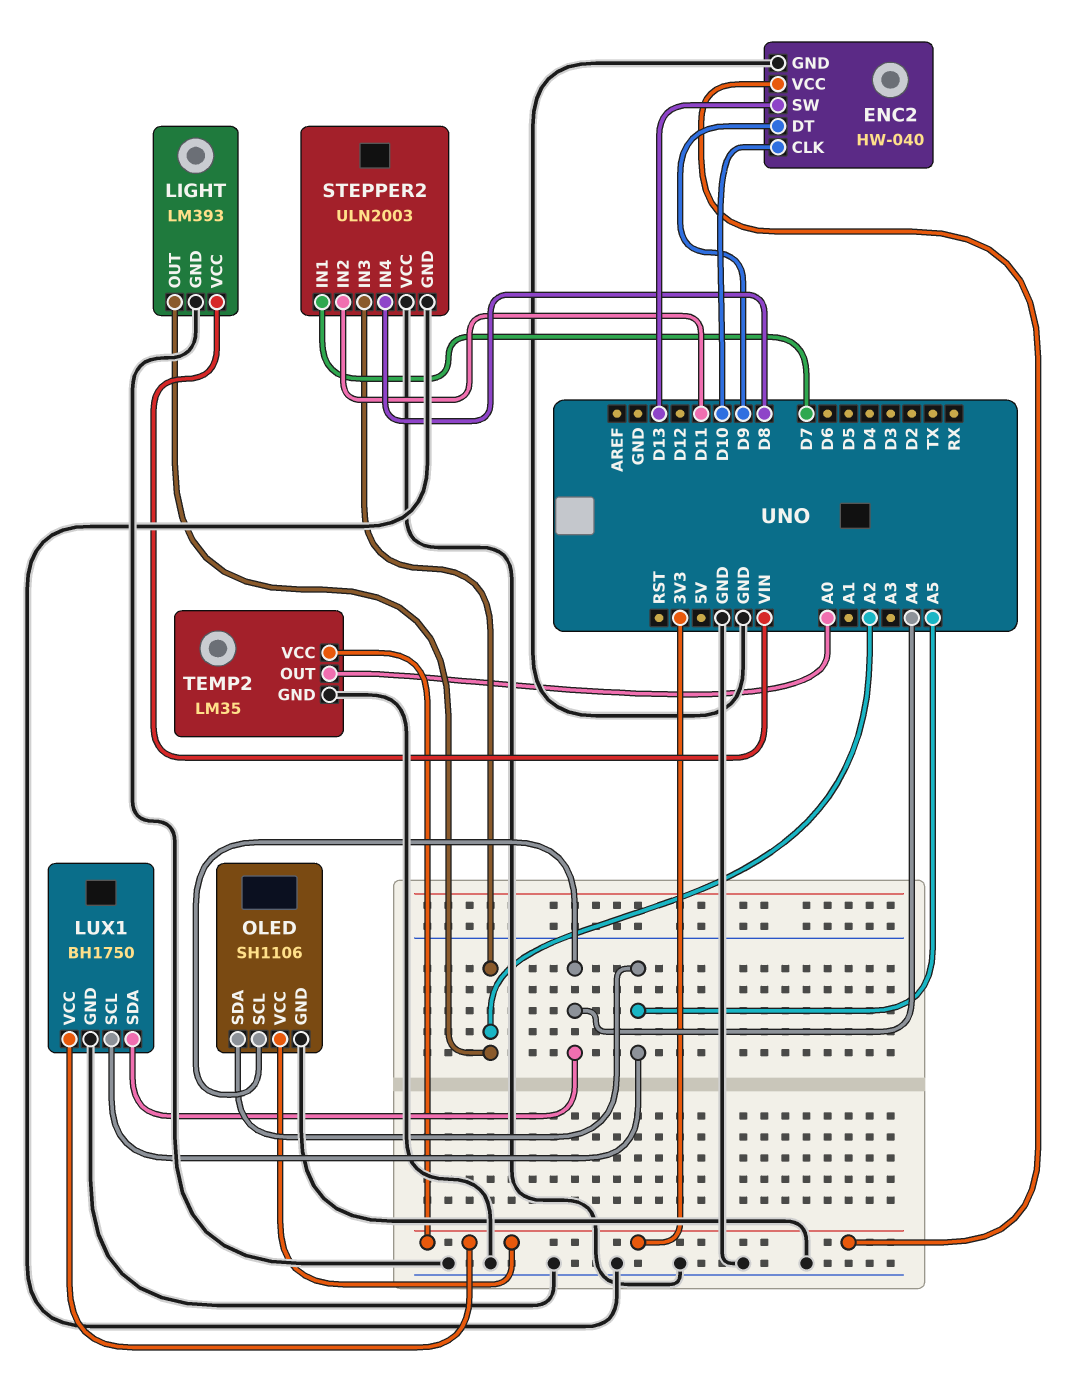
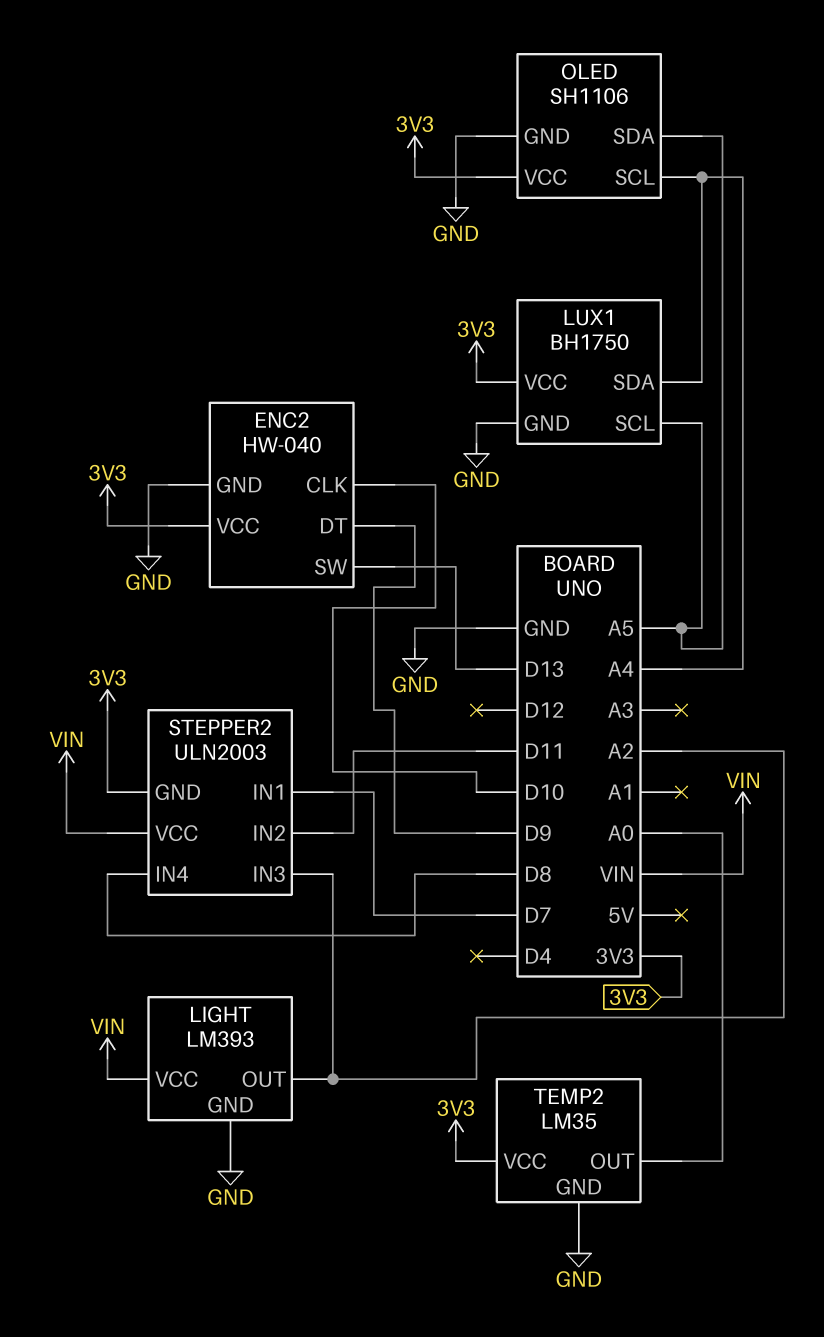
STEPPER2 pin GND: GND -> 3V3
STEPPER2 pin VCC: GND -> VIN

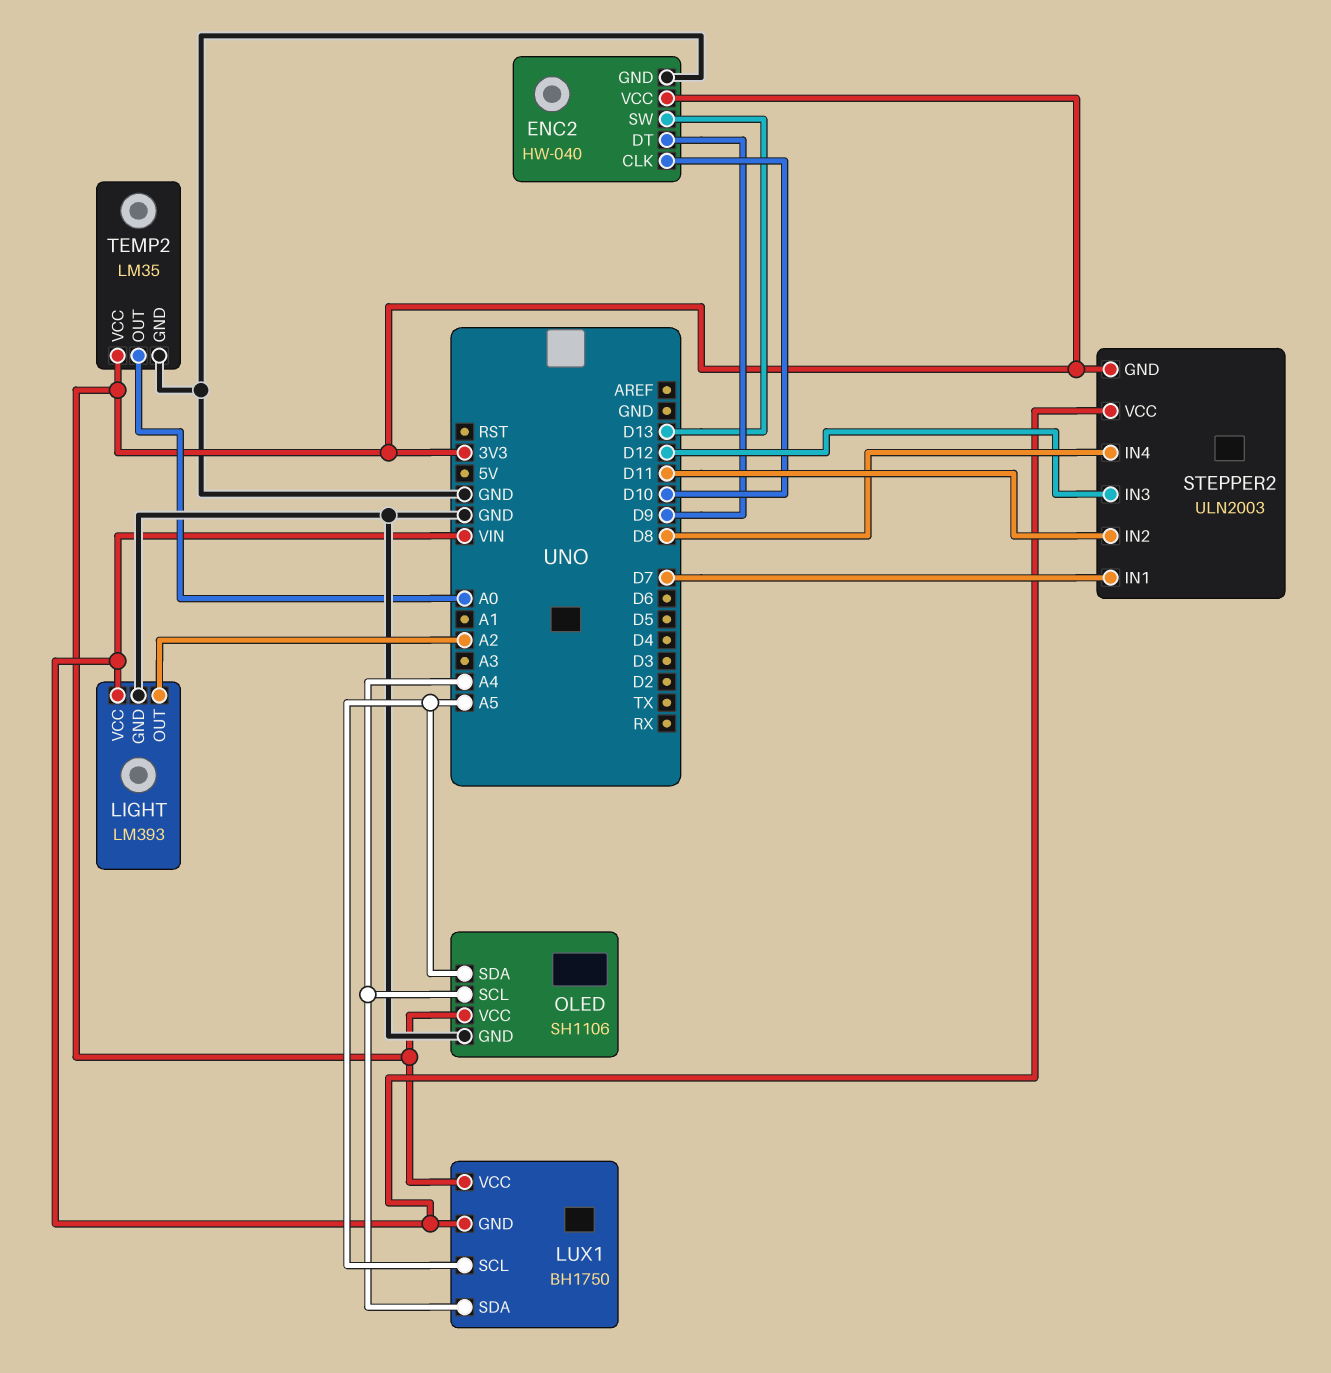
LUX1 pin GND: GND -> VIN
STEPPER2 pin IN3: A2 -> D12

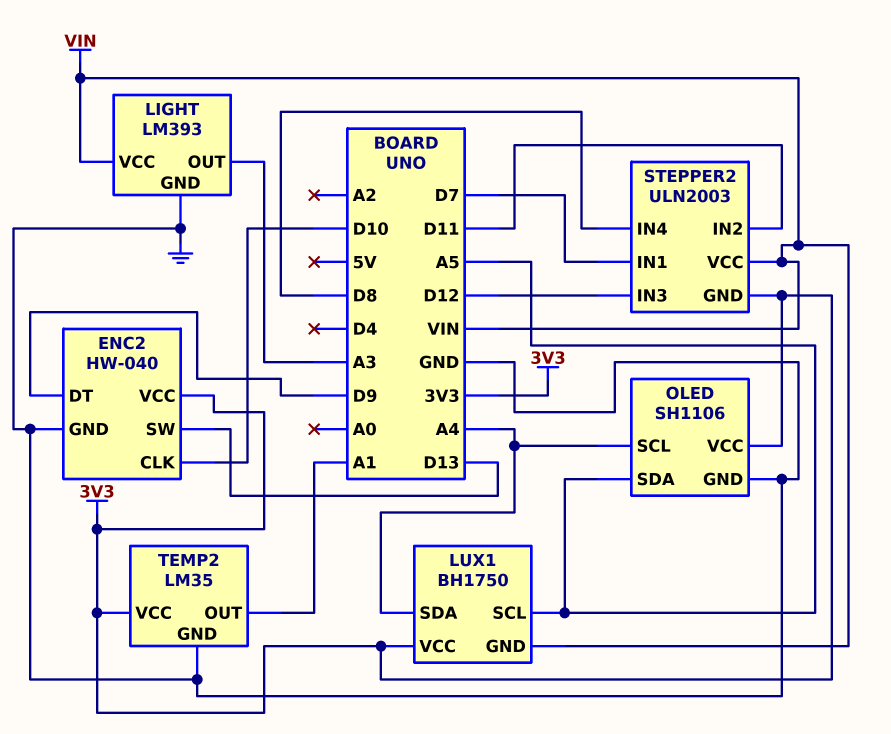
LIGHT pin OUT: A2 -> A3
TEMP2 pin OUT: A0 -> A1

